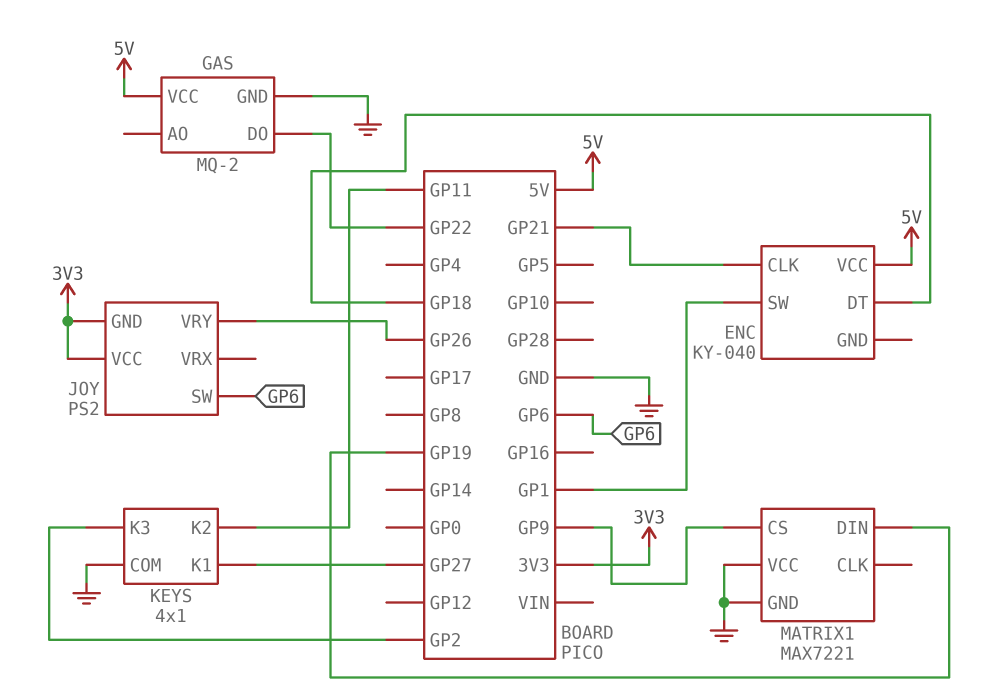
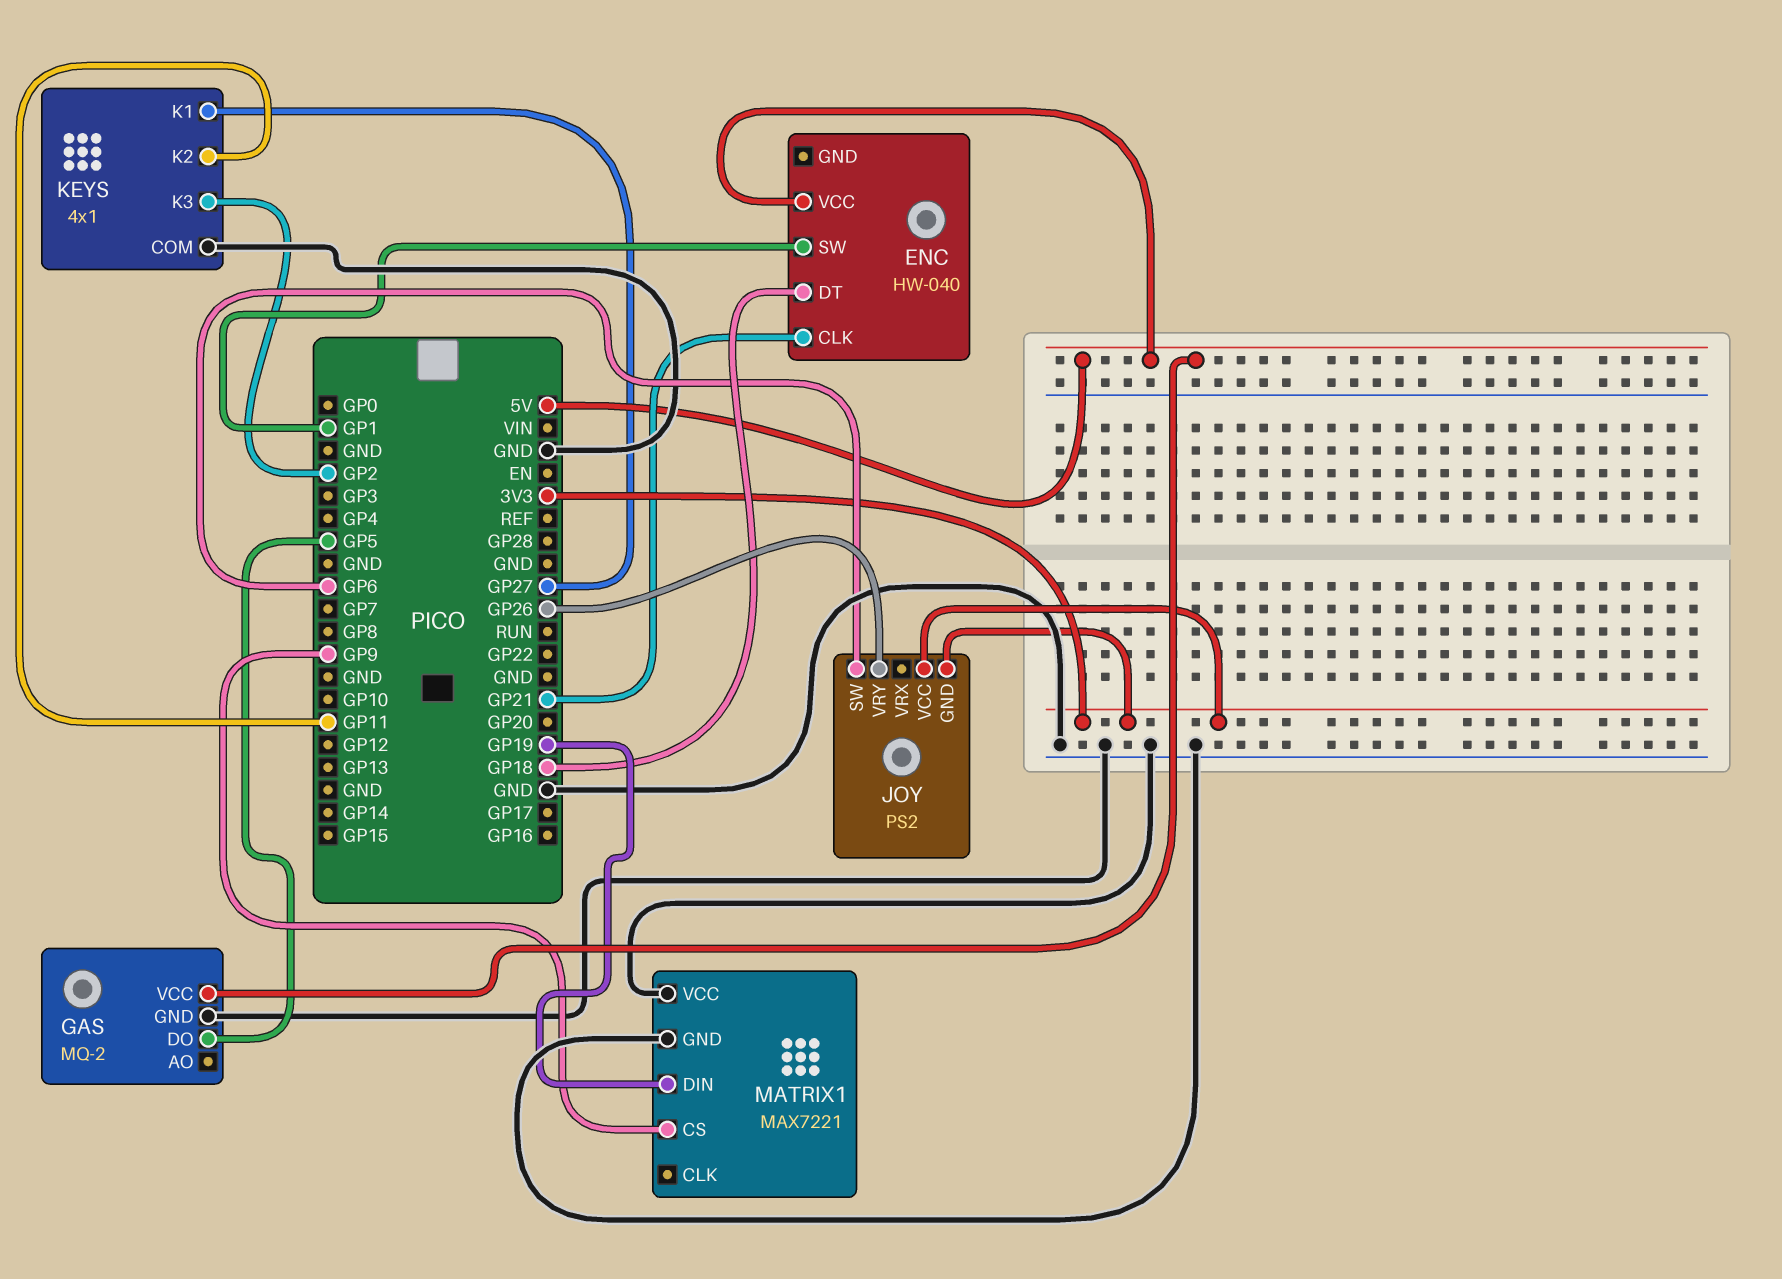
ENC: KY-040 -> HW-040
GAS pin DO: GP22 -> GP5

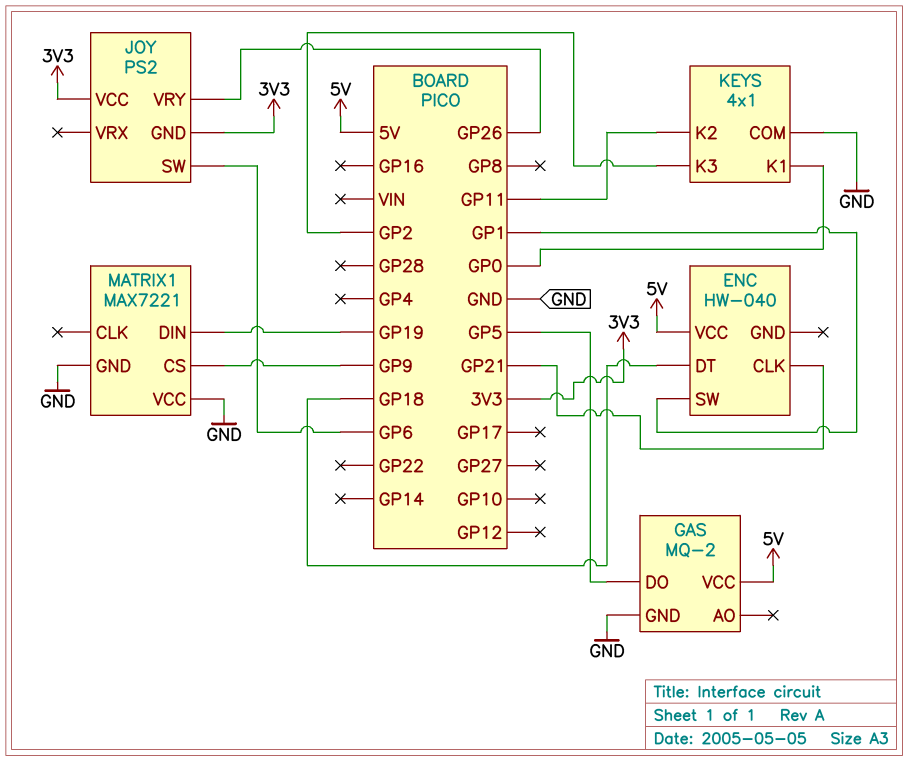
KEYS pin K1: GP27 -> GP0

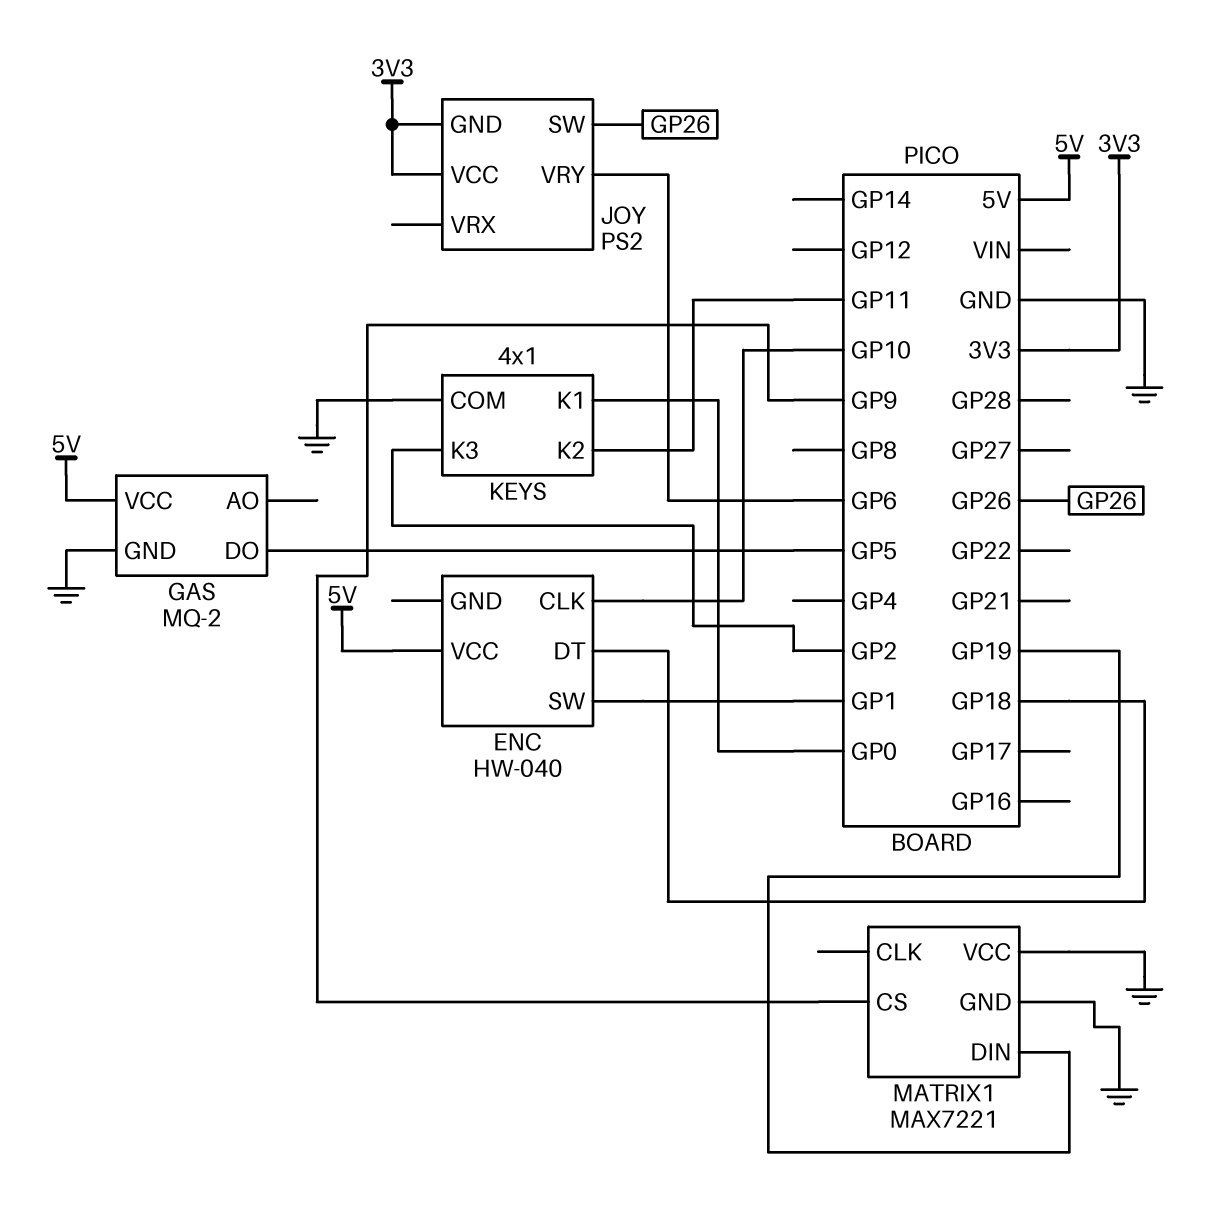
ENC pin CLK: GP21 -> GP10
JOY pin SW: GP6 -> GP26
JOY pin VRY: GP26 -> GP6

